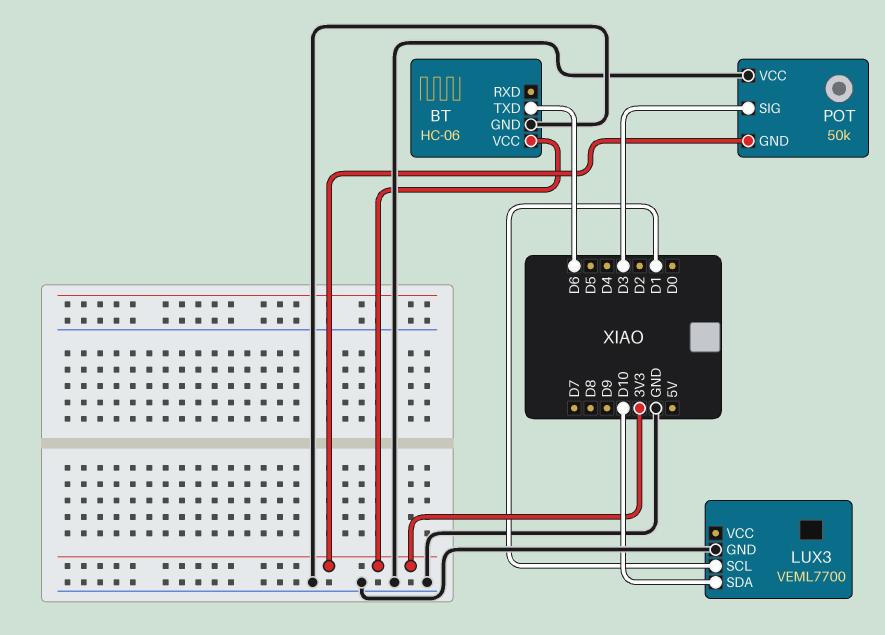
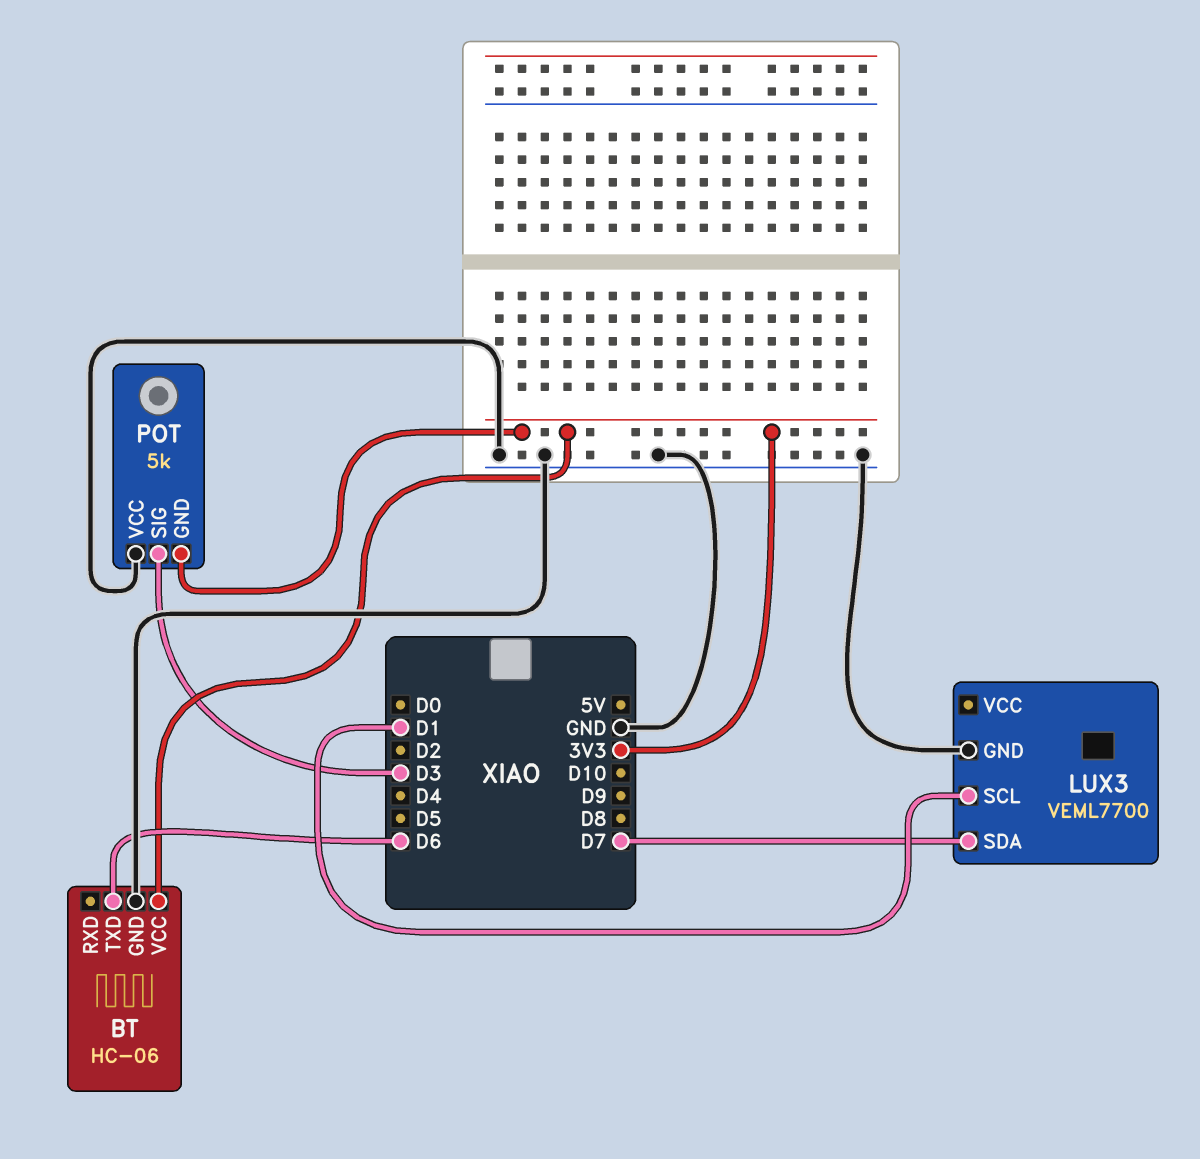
LUX3 pin SDA: D10 -> D7
POT: 50k -> 5k

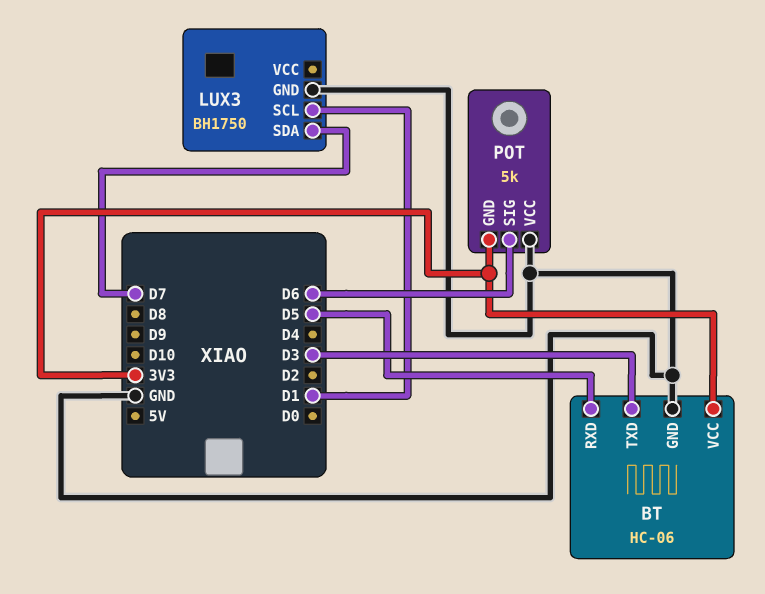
BT pin RXD: none -> D5
BT pin TXD: D6 -> D3
LUX3: VEML7700 -> BH1750
POT pin SIG: D3 -> D6

